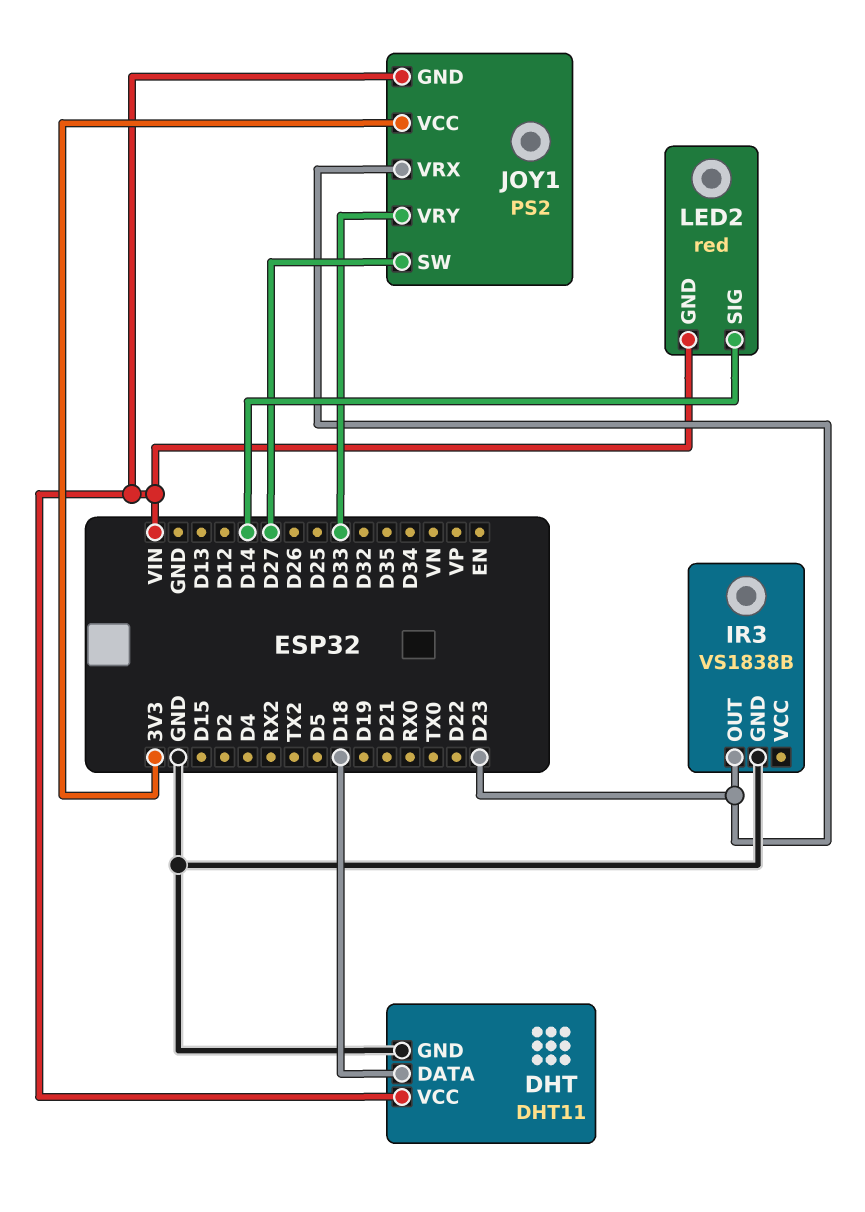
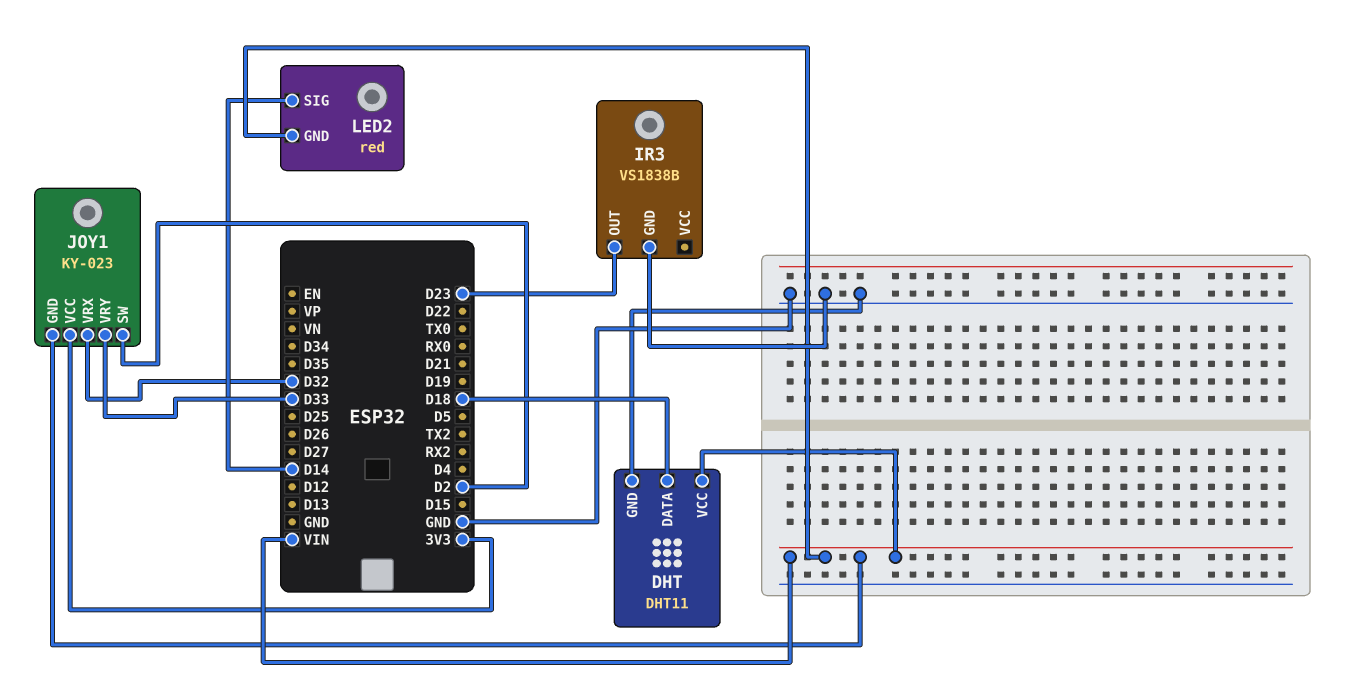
JOY1: PS2 -> KY-023
JOY1 pin SW: D27 -> D2
JOY1 pin VRX: D23 -> D32

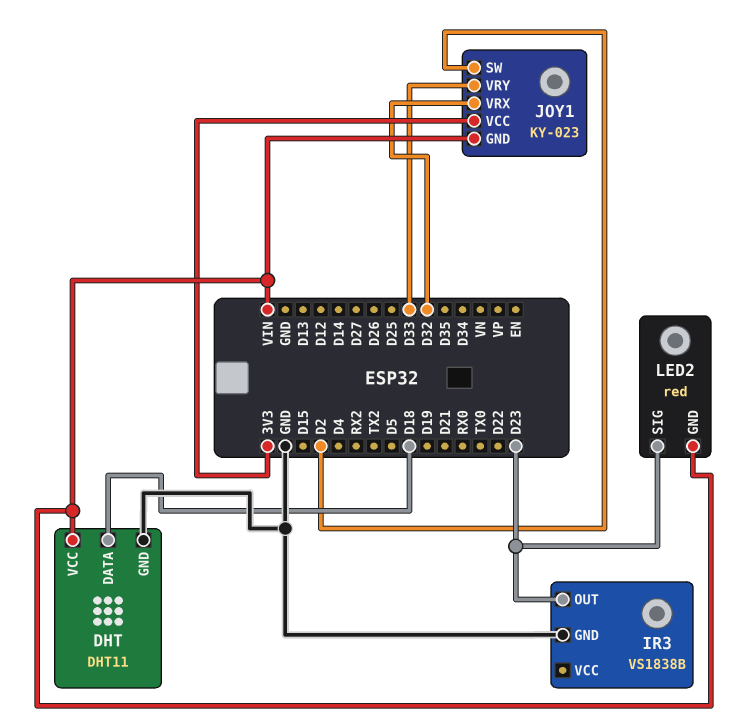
LED2 pin SIG: D14 -> D23

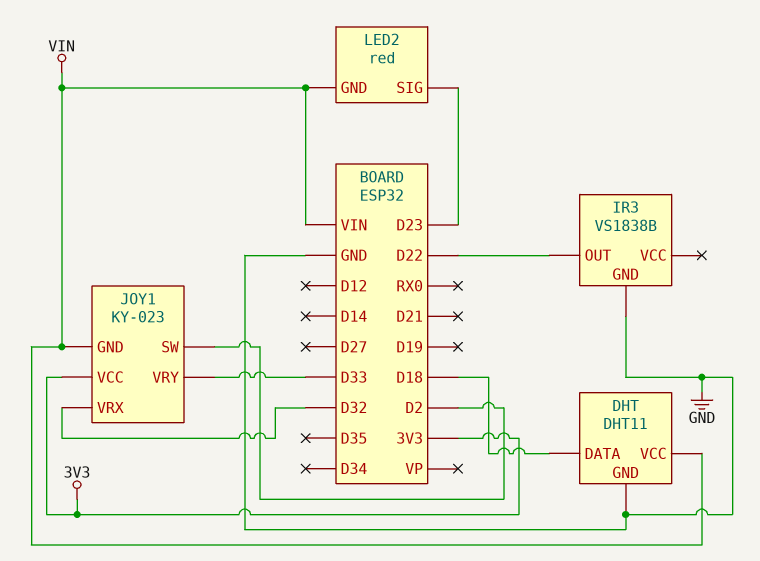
IR3 pin OUT: D23 -> D22

